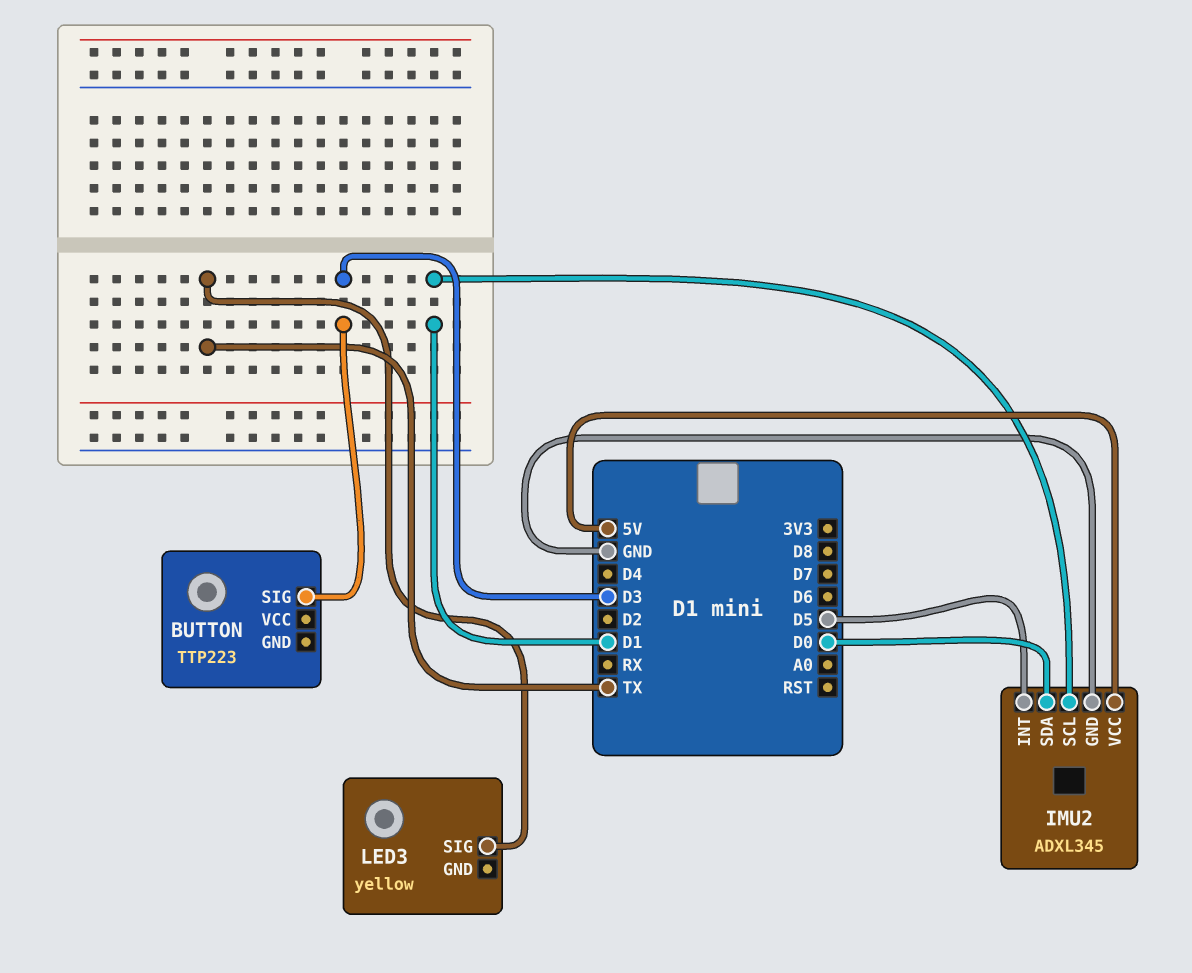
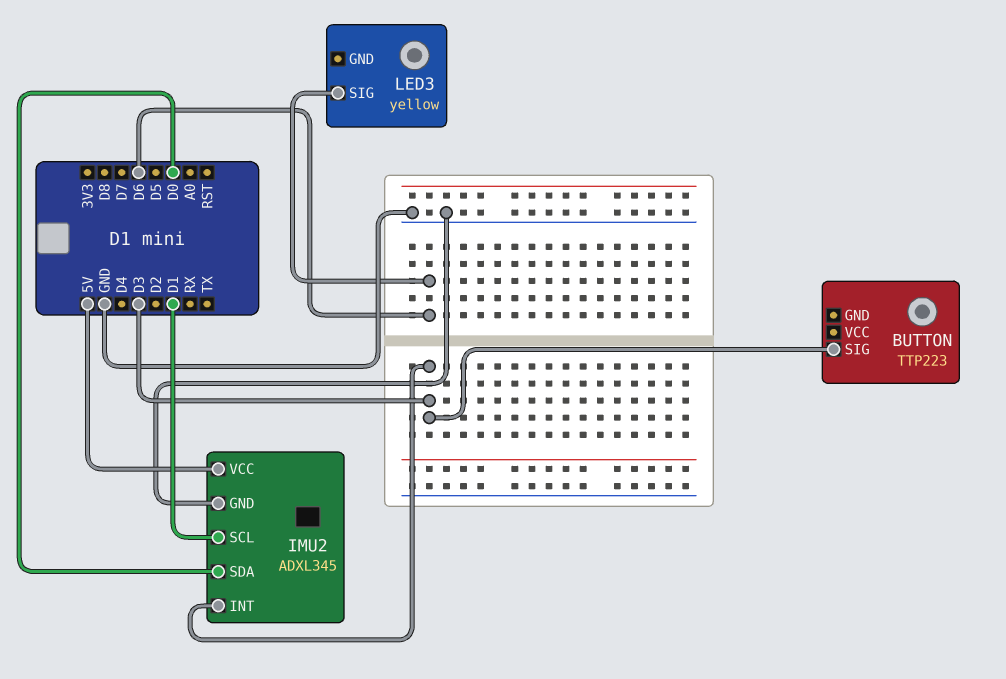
IMU2 pin INT: D5 -> D3
LED3 pin SIG: TX -> D6

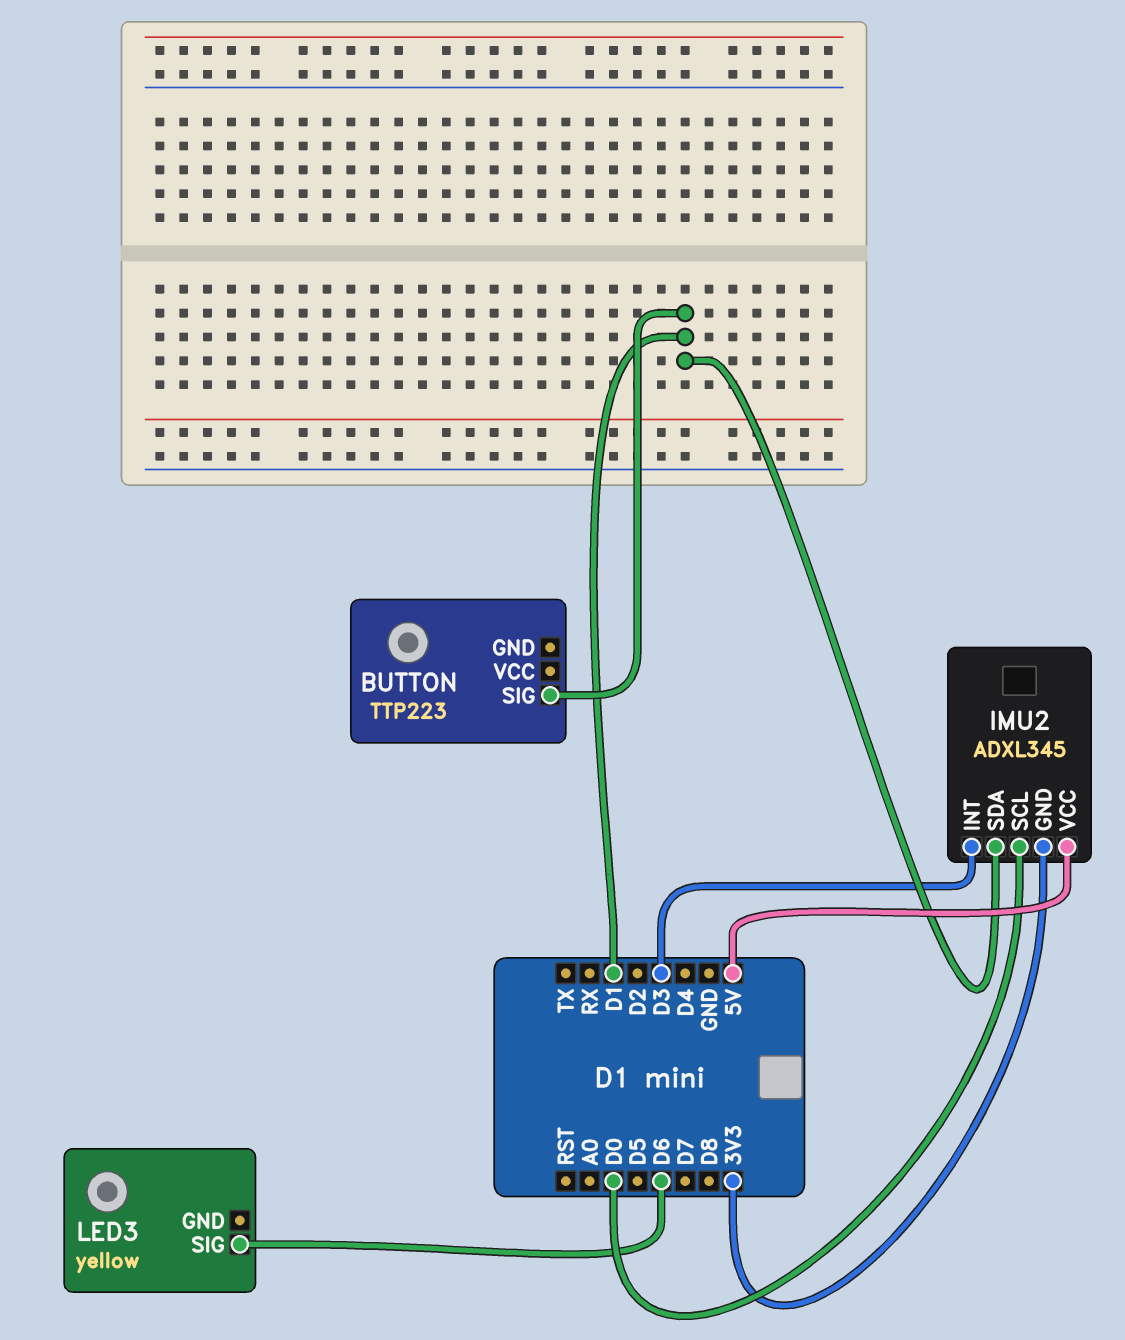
BUTTON pin SIG: D3 -> D1
IMU2 pin GND: GND -> 3V3
IMU2 pin SCL: D1 -> D0
IMU2 pin SDA: D0 -> D1

